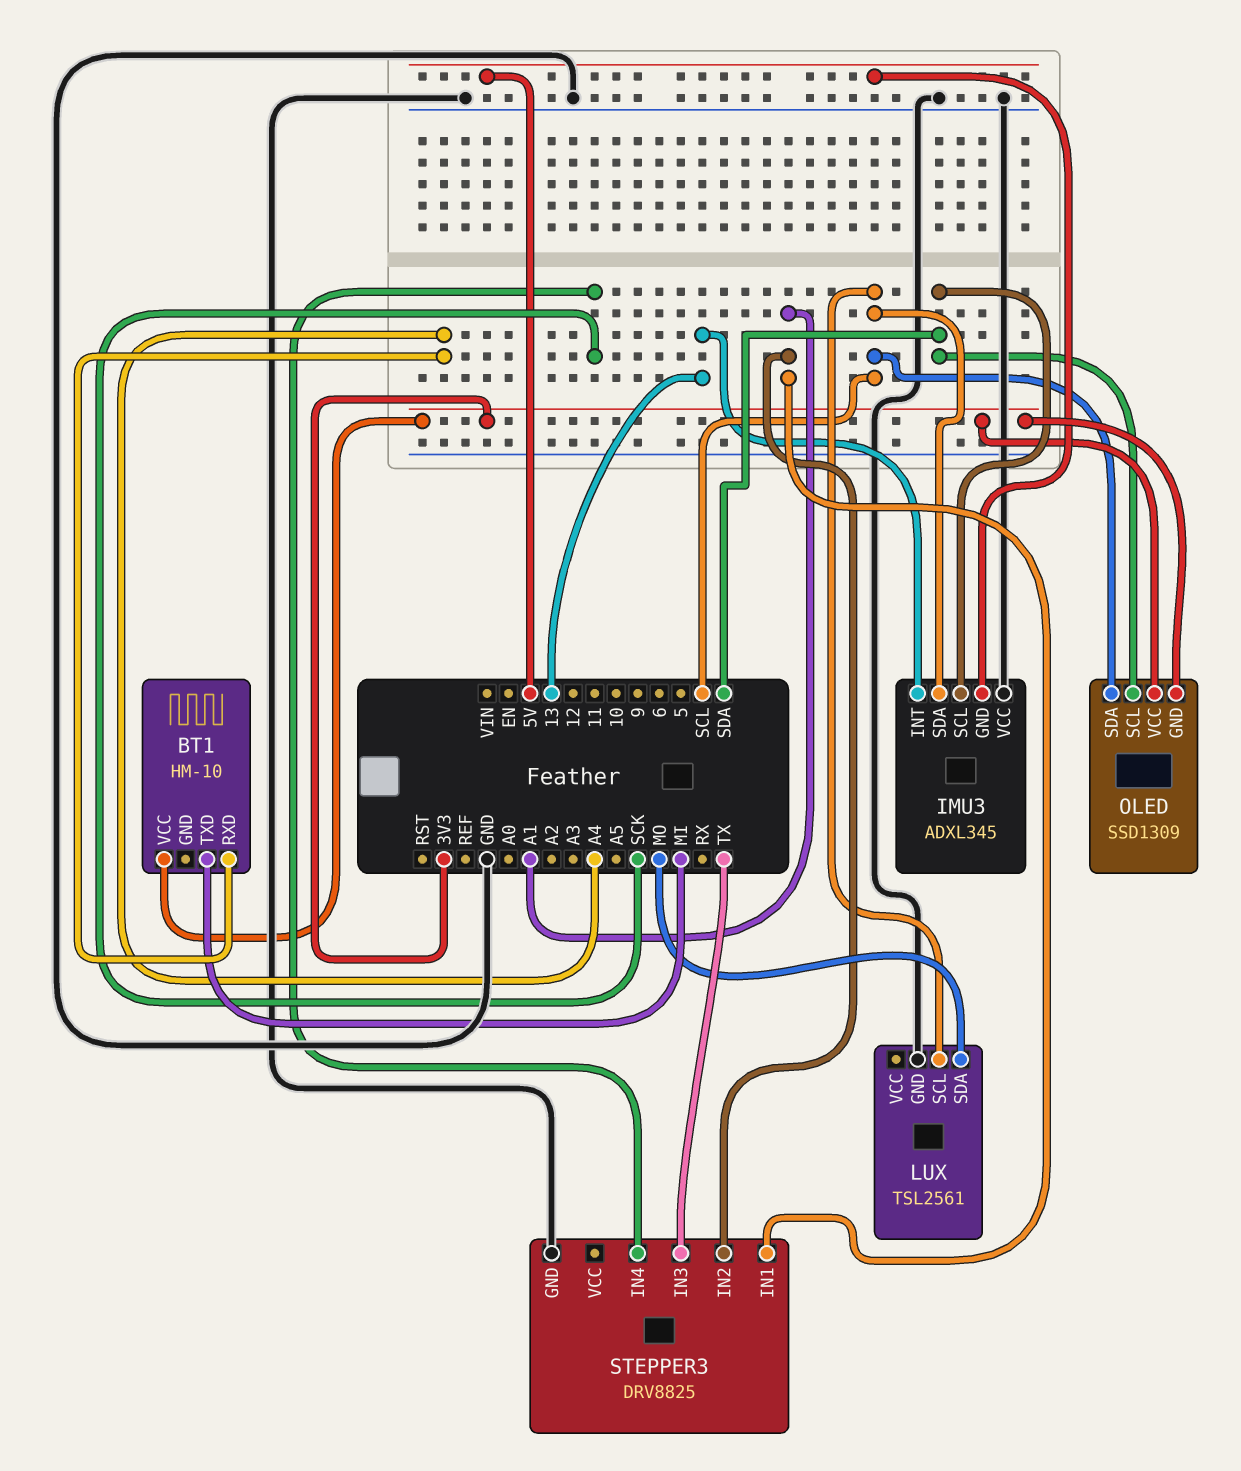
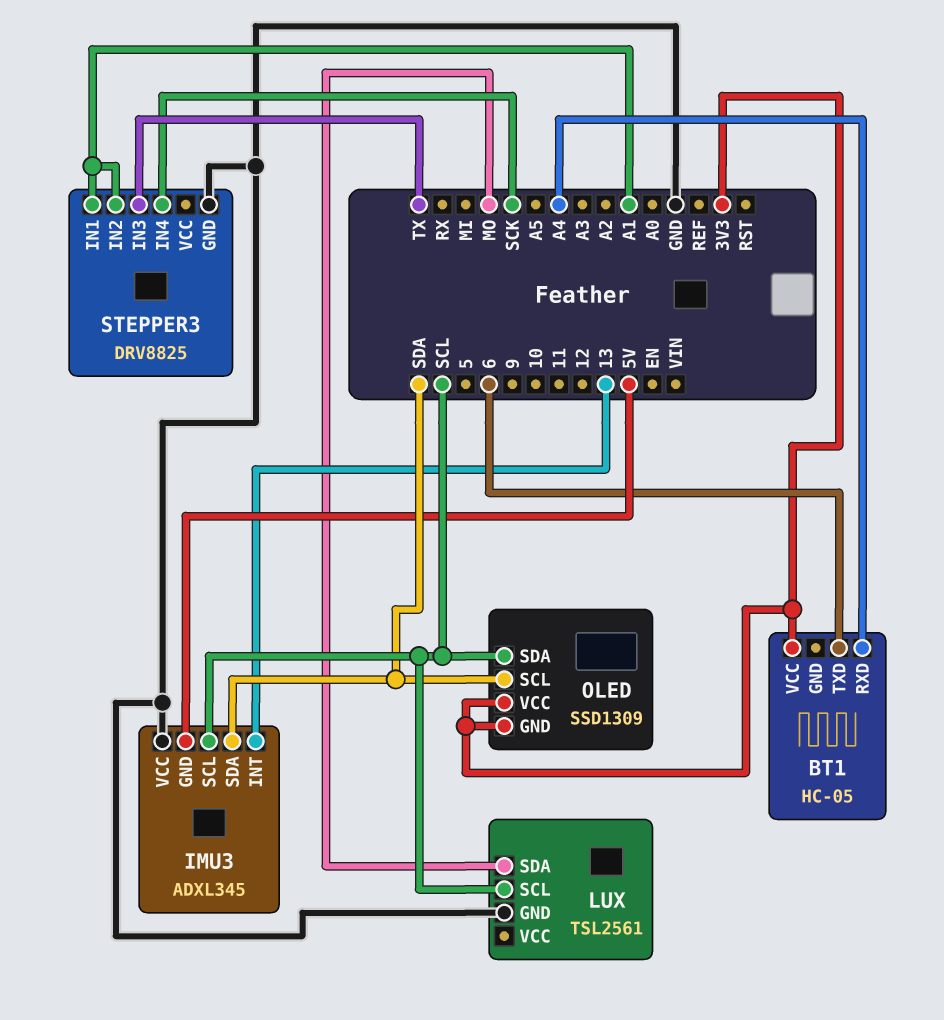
BT1: HM-10 -> HC-05
BT1 pin TXD: MI -> 6
IMU3 pin SCL: SDA -> SCL
IMU3 pin SDA: SCL -> SDA

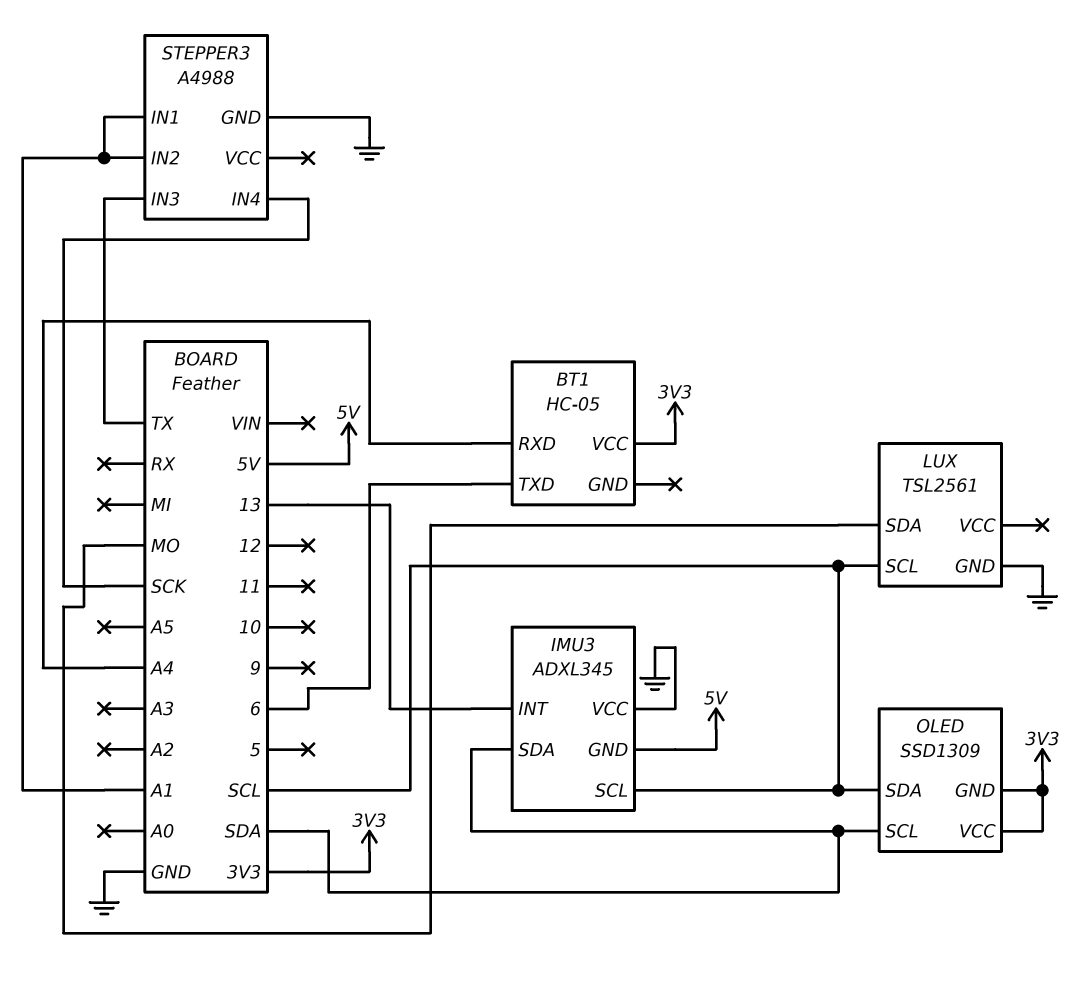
STEPPER3: DRV8825 -> A4988

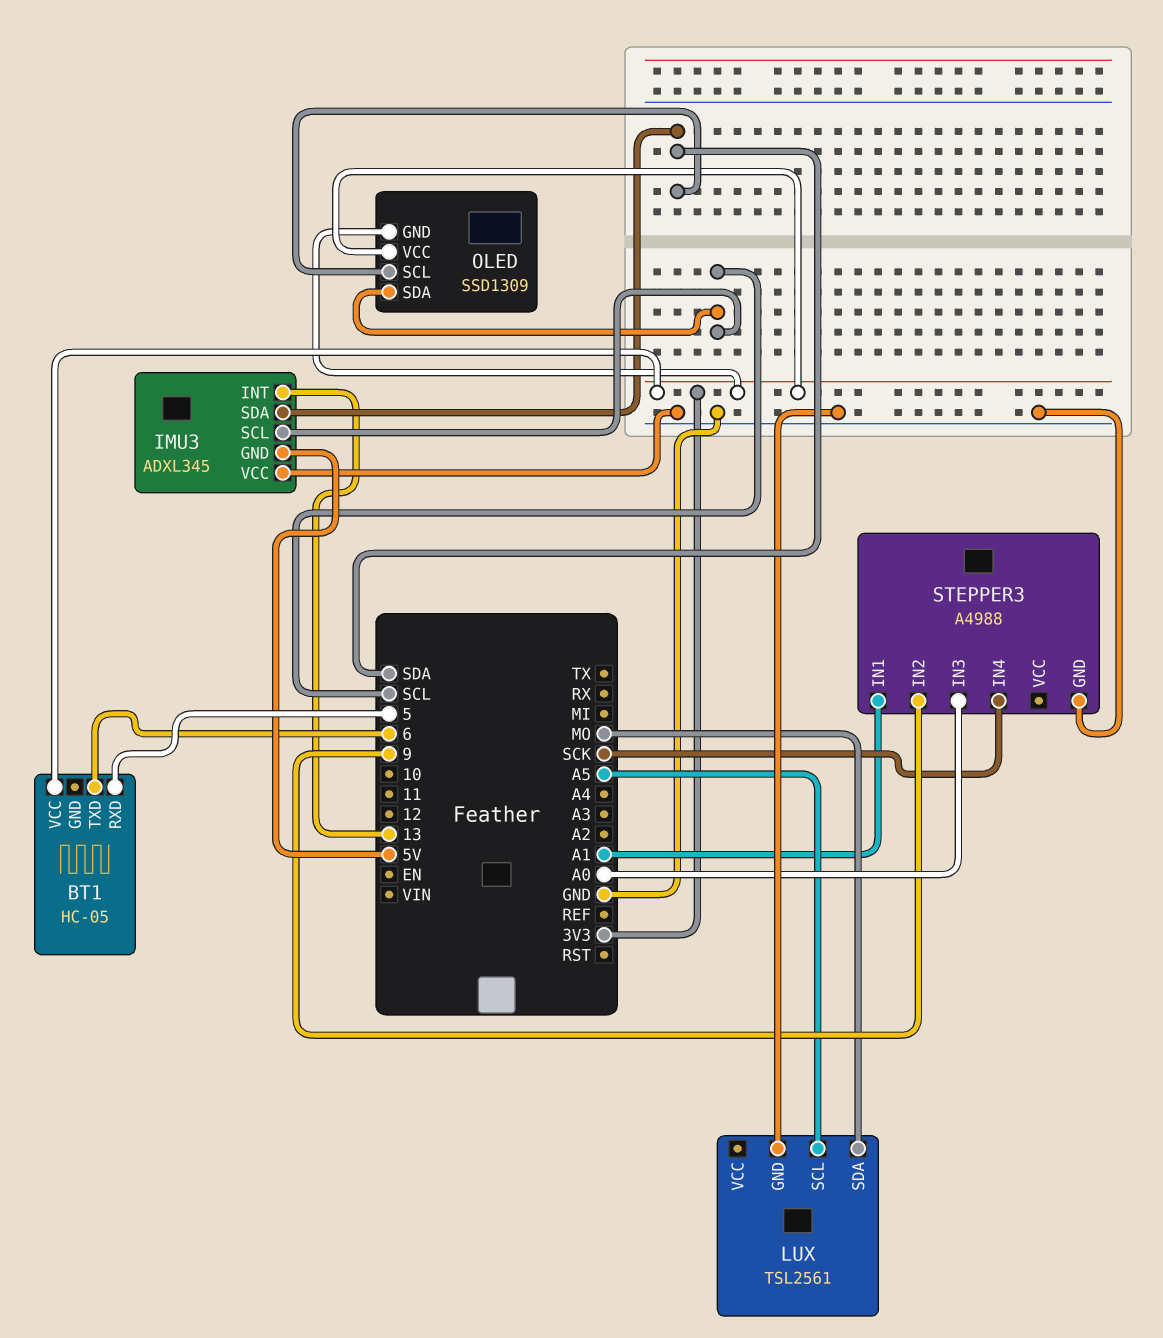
BT1 pin RXD: A4 -> 5
LUX pin SCL: SCL -> A5
STEPPER3 pin IN2: A1 -> 9
STEPPER3 pin IN3: TX -> A0

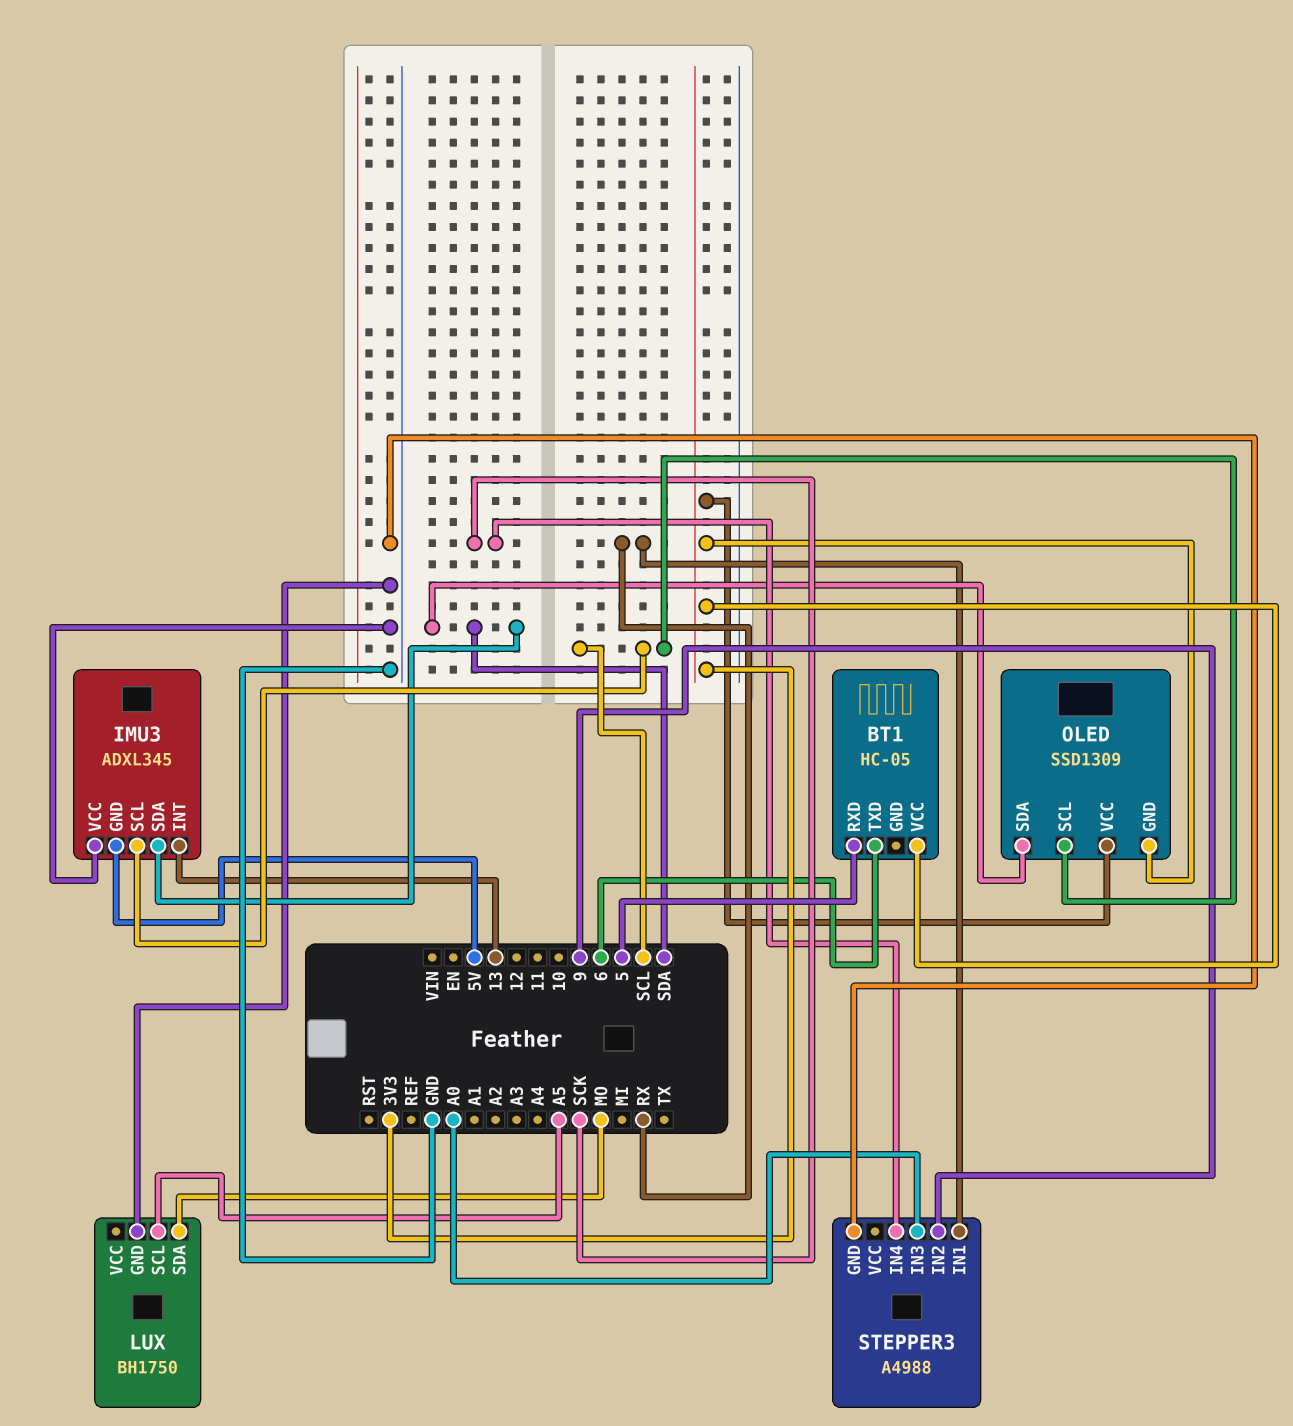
LUX: TSL2561 -> BH1750
OLED pin SCL: SDA -> SCL
OLED pin SDA: SCL -> SDA
STEPPER3 pin IN1: A1 -> RX

